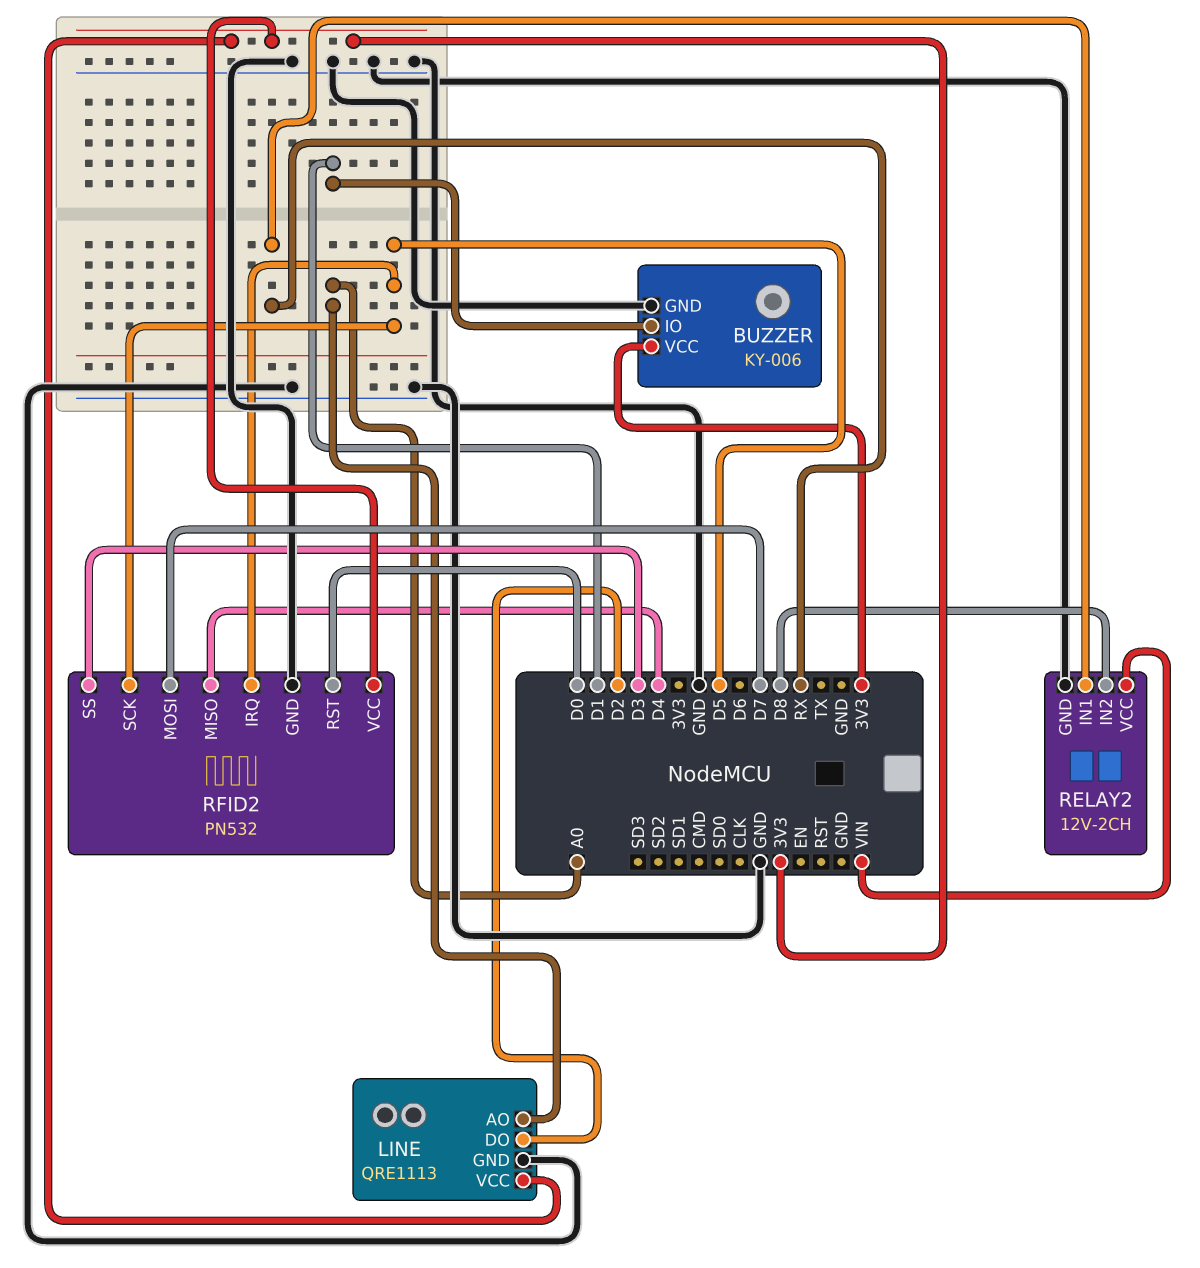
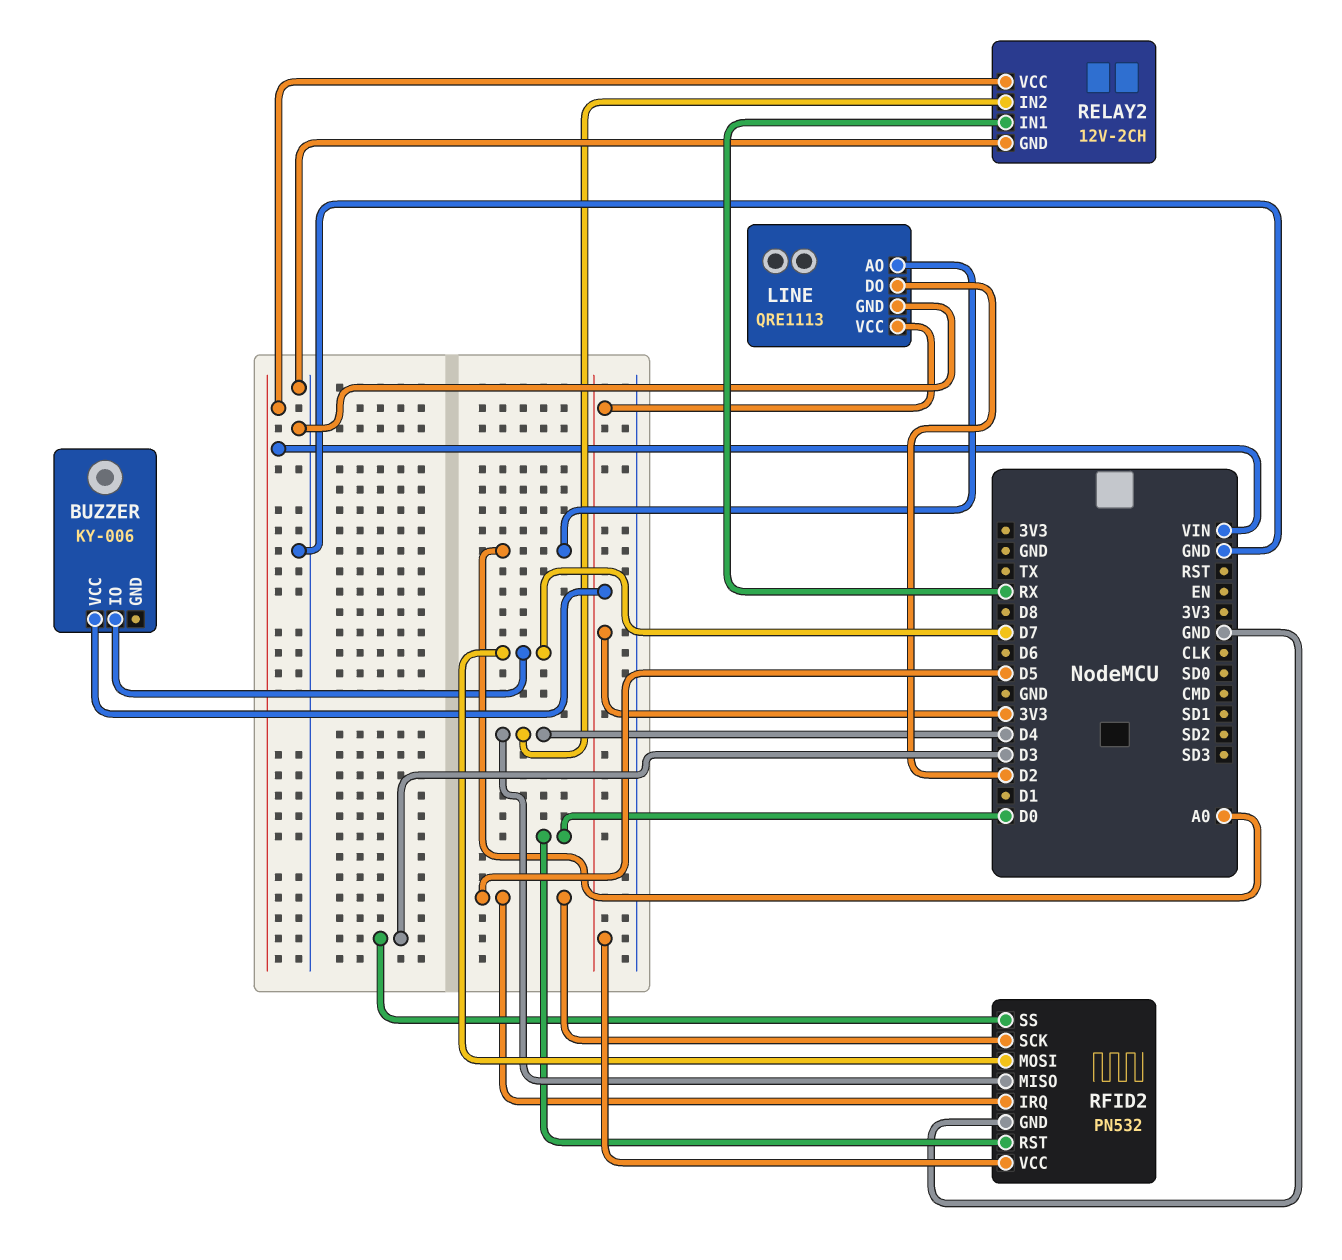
BUZZER pin GND: GND -> none
BUZZER pin IO: D1 -> D7
RELAY2 pin IN2: D8 -> D4

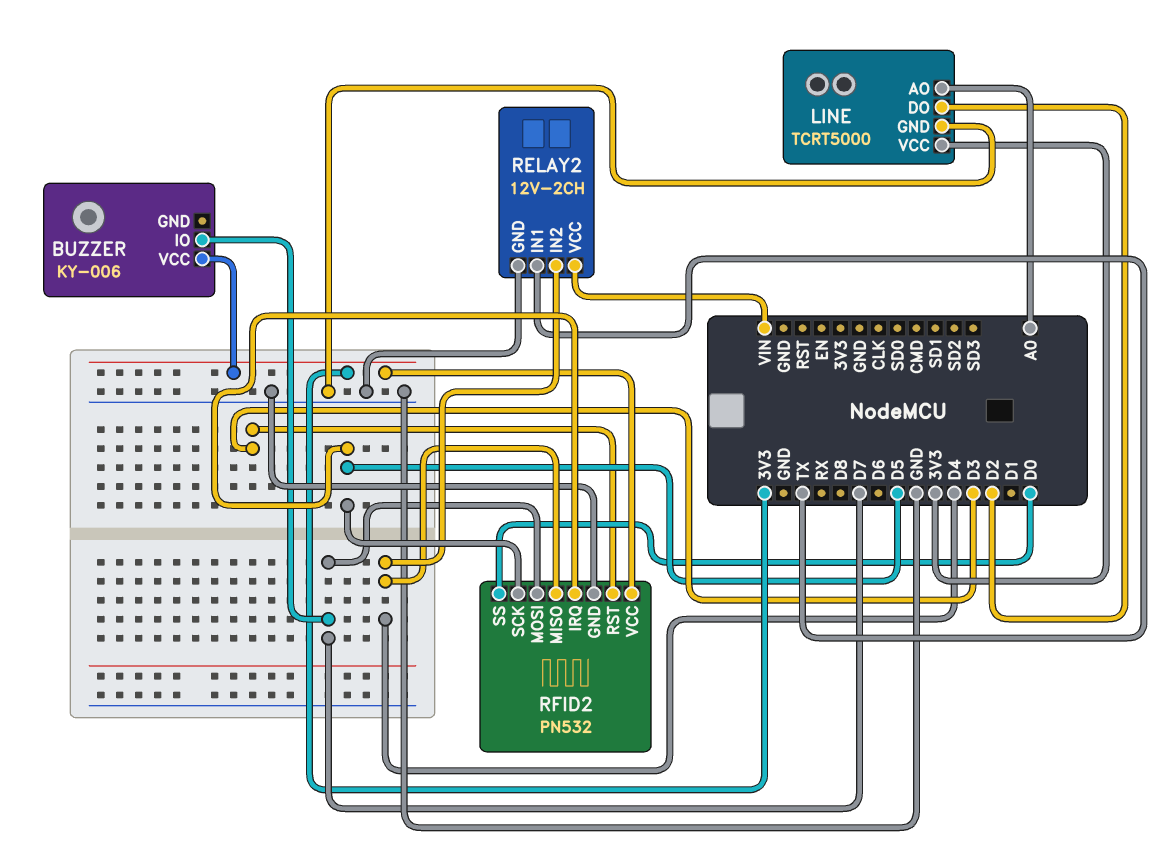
LINE: QRE1113 -> TCRT5000
RELAY2 pin IN1: RX -> TX
RFID2 pin RST: D0 -> D3
RFID2 pin SS: D3 -> D0

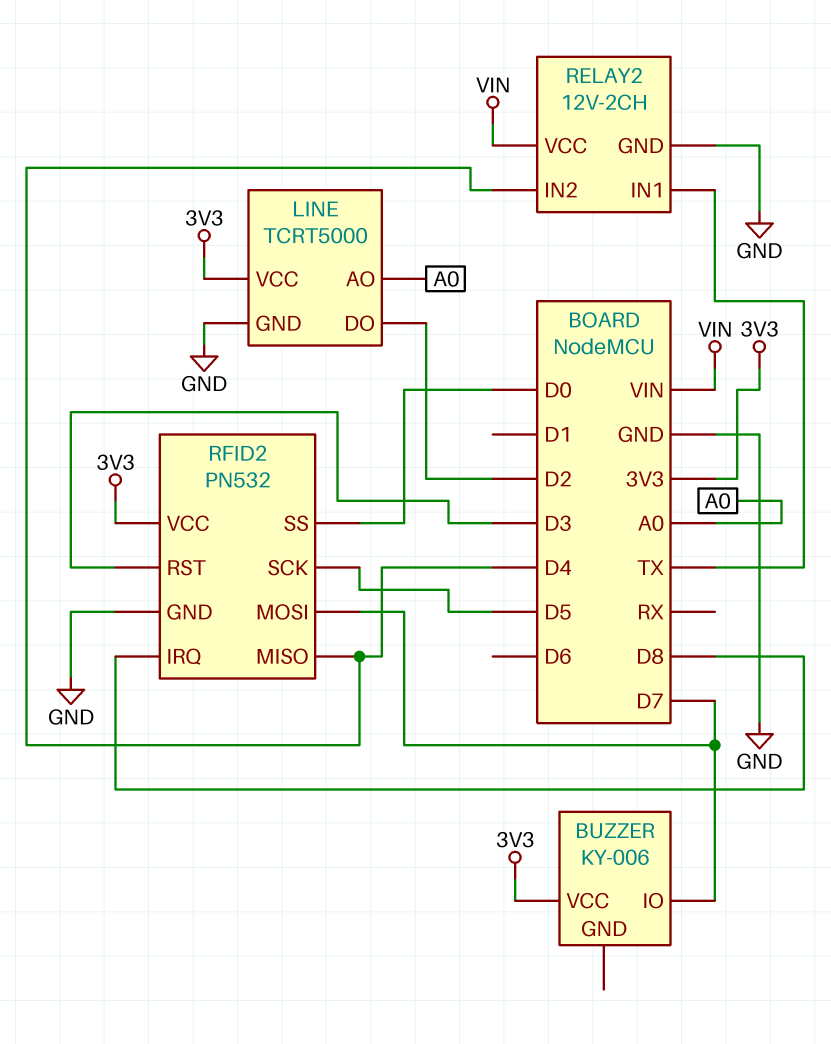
RFID2 pin IRQ: D5 -> D8

